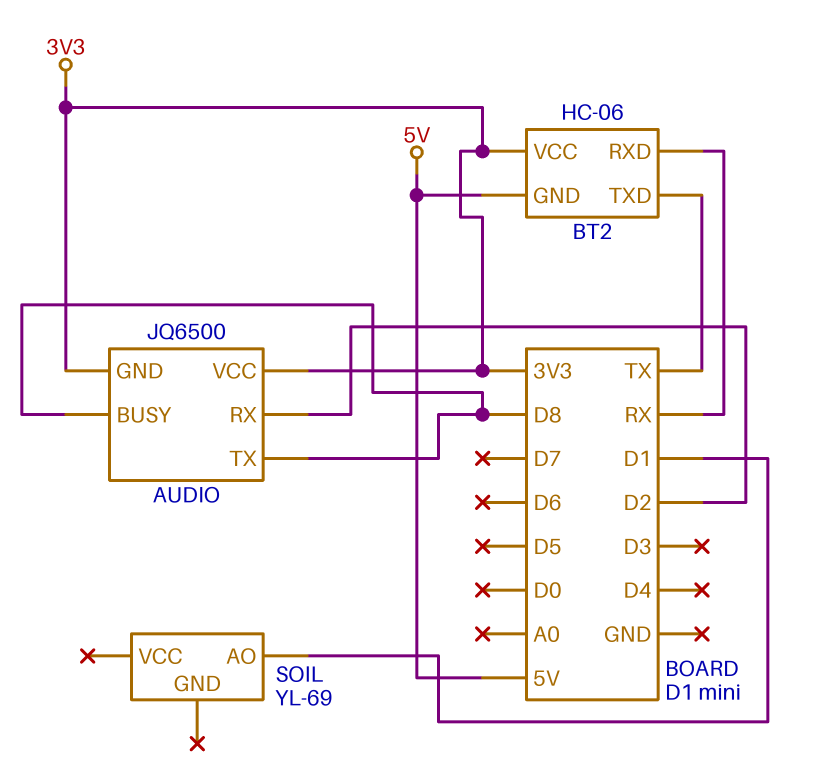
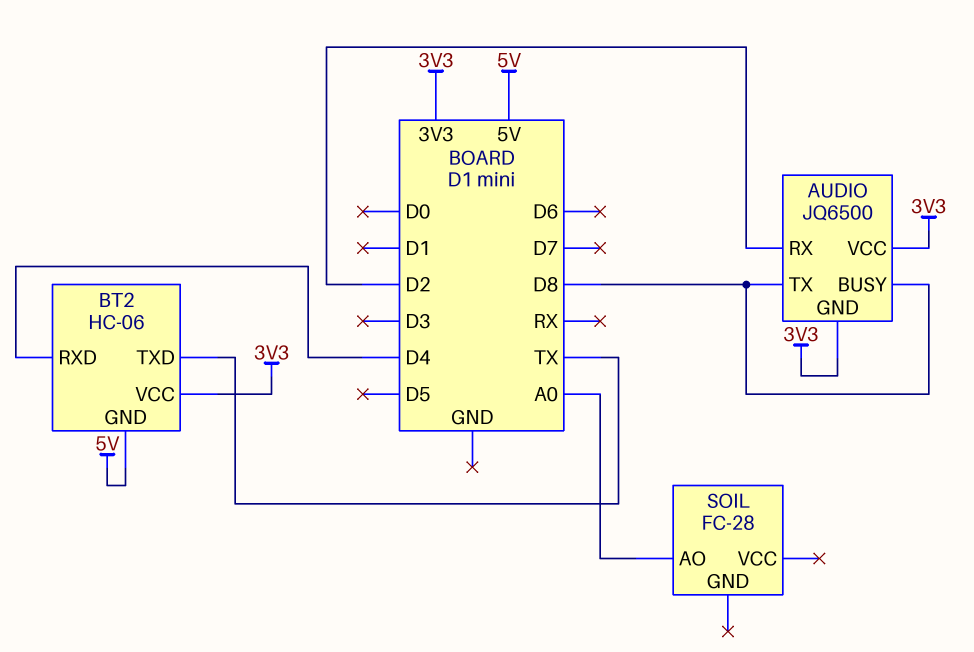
BT2 pin RXD: RX -> D4
SOIL: YL-69 -> FC-28
SOIL pin AO: D1 -> A0

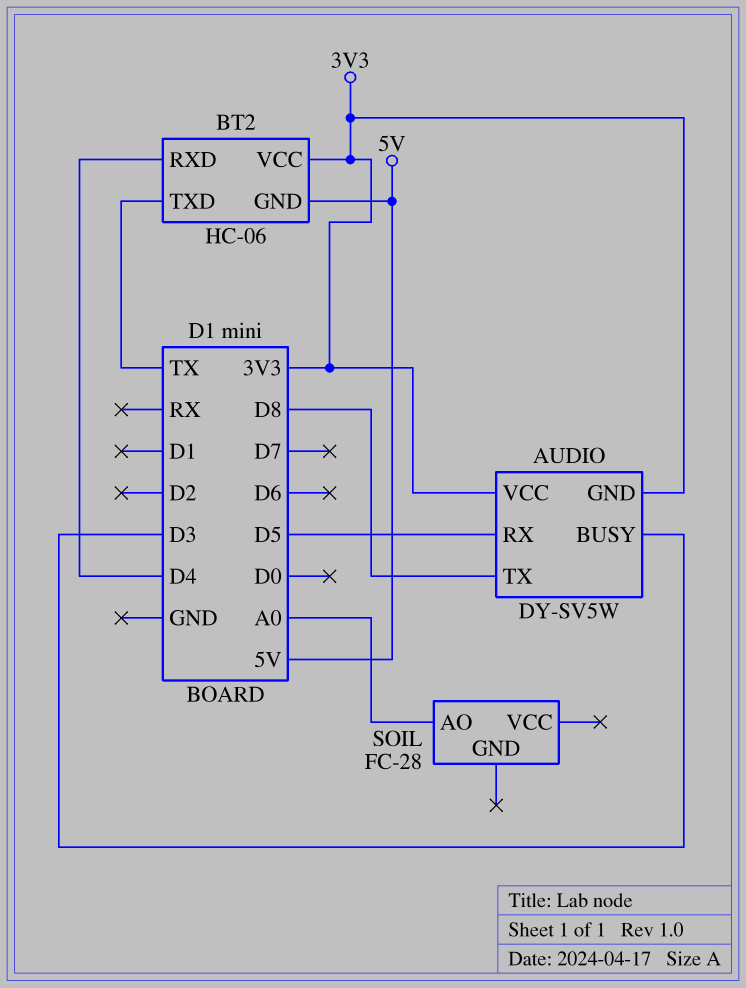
AUDIO: JQ6500 -> DY-SV5W
AUDIO pin BUSY: D8 -> D3
AUDIO pin RX: D2 -> D5

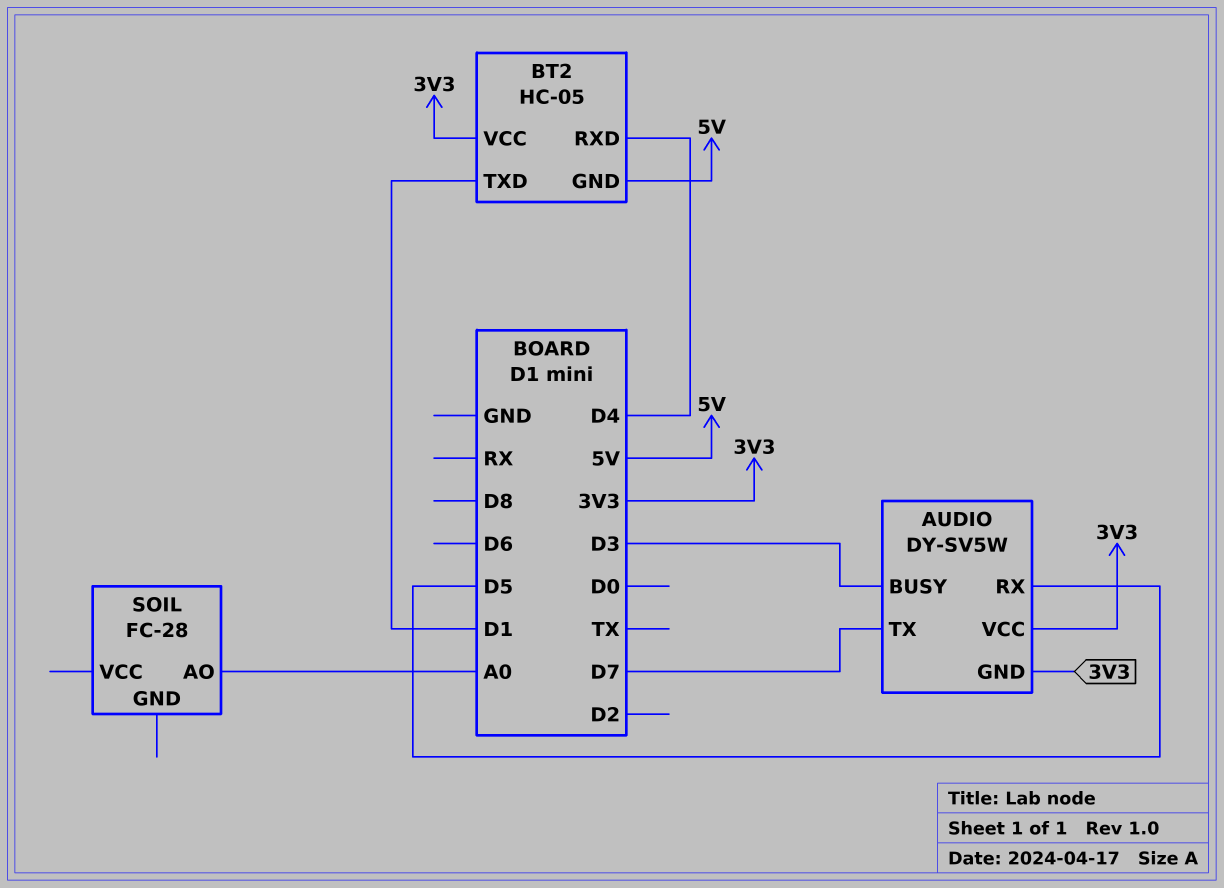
AUDIO pin TX: D8 -> D7
BT2: HC-06 -> HC-05
BT2 pin TXD: TX -> D1

